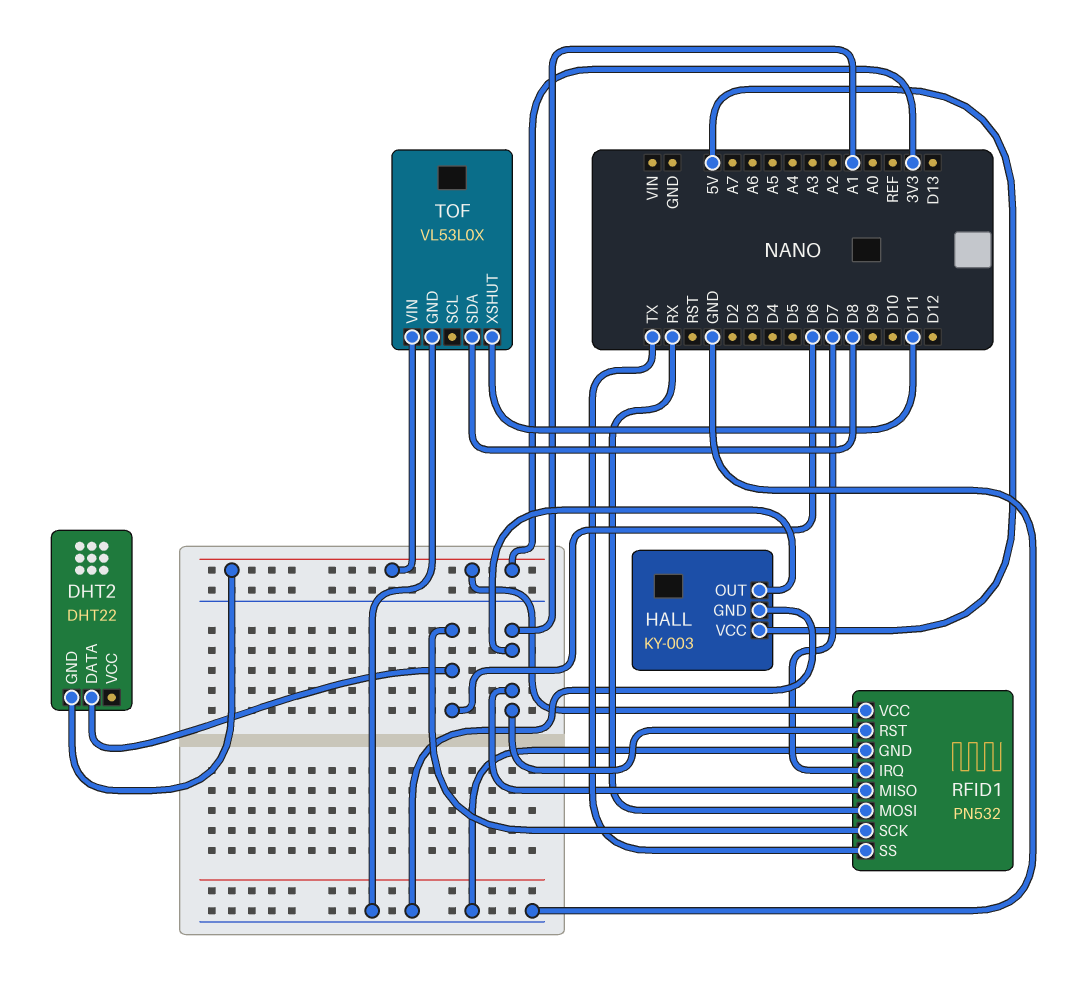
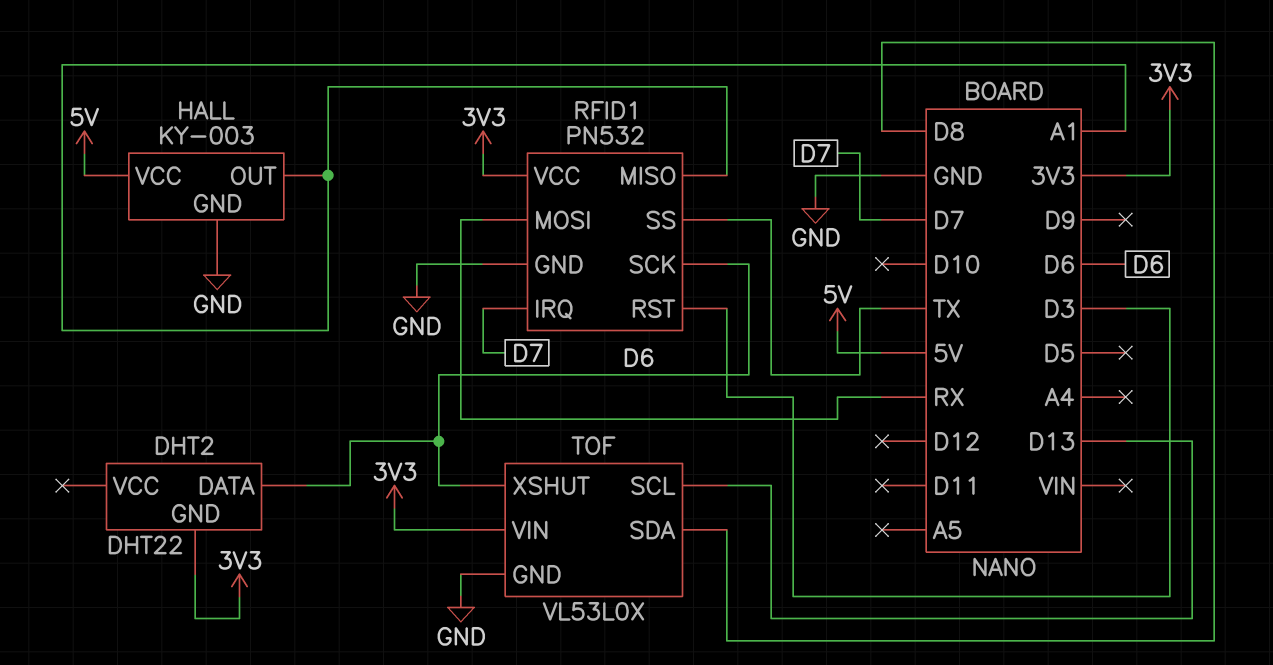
RFID1 pin RST: A1 -> D3
TOF pin SCL: none -> D13
TOF pin XSHUT: D11 -> D6

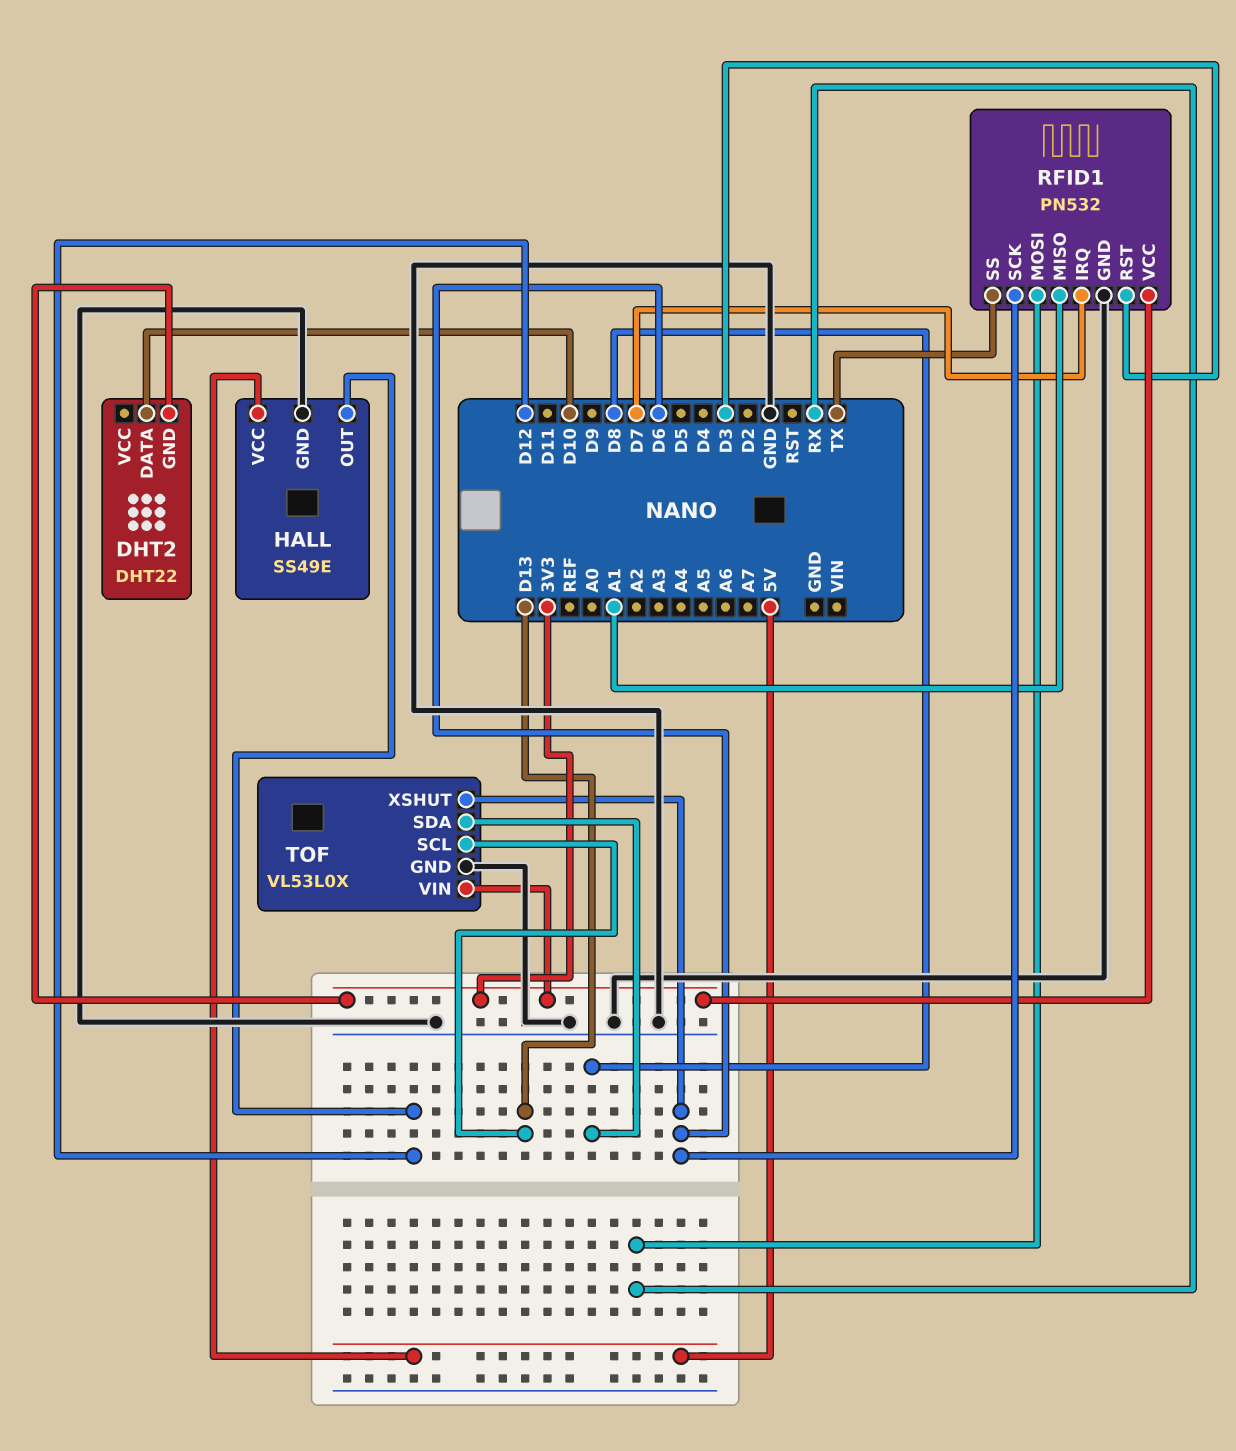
DHT2 pin DATA: D6 -> D10
HALL: KY-003 -> SS49E
HALL pin OUT: A1 -> D12

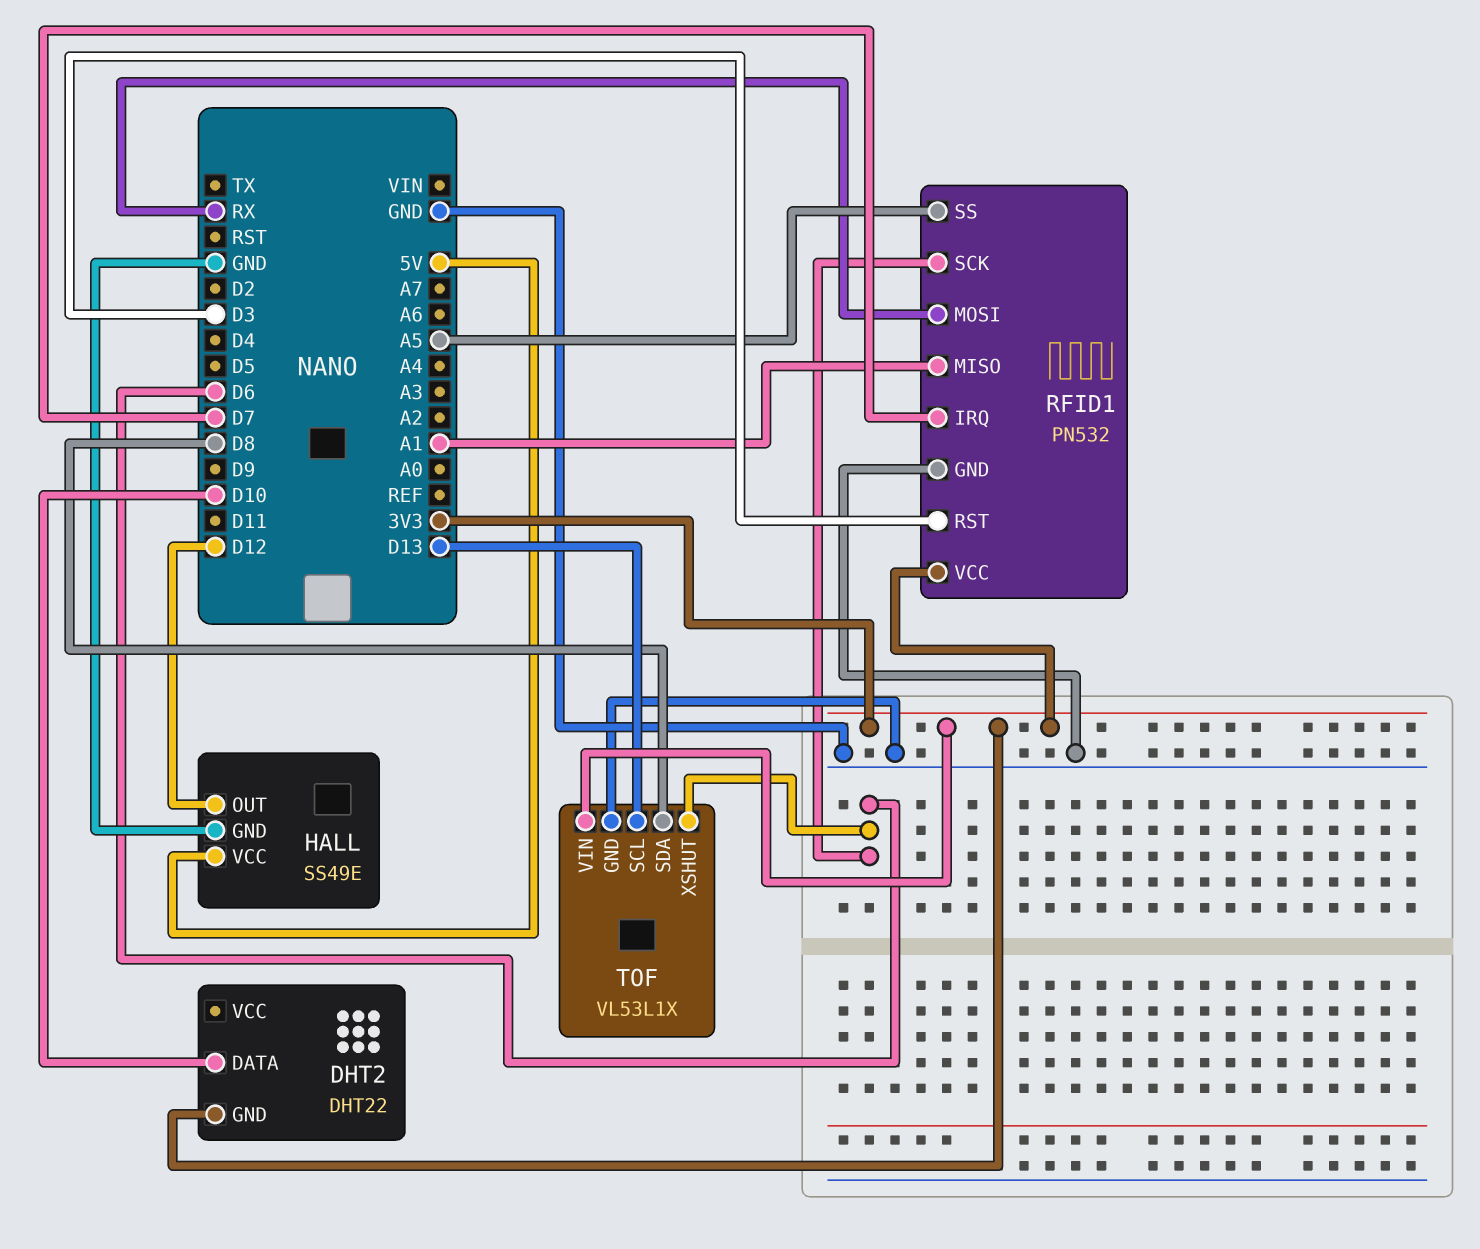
RFID1 pin SS: TX -> A5
TOF: VL53L0X -> VL53L1X

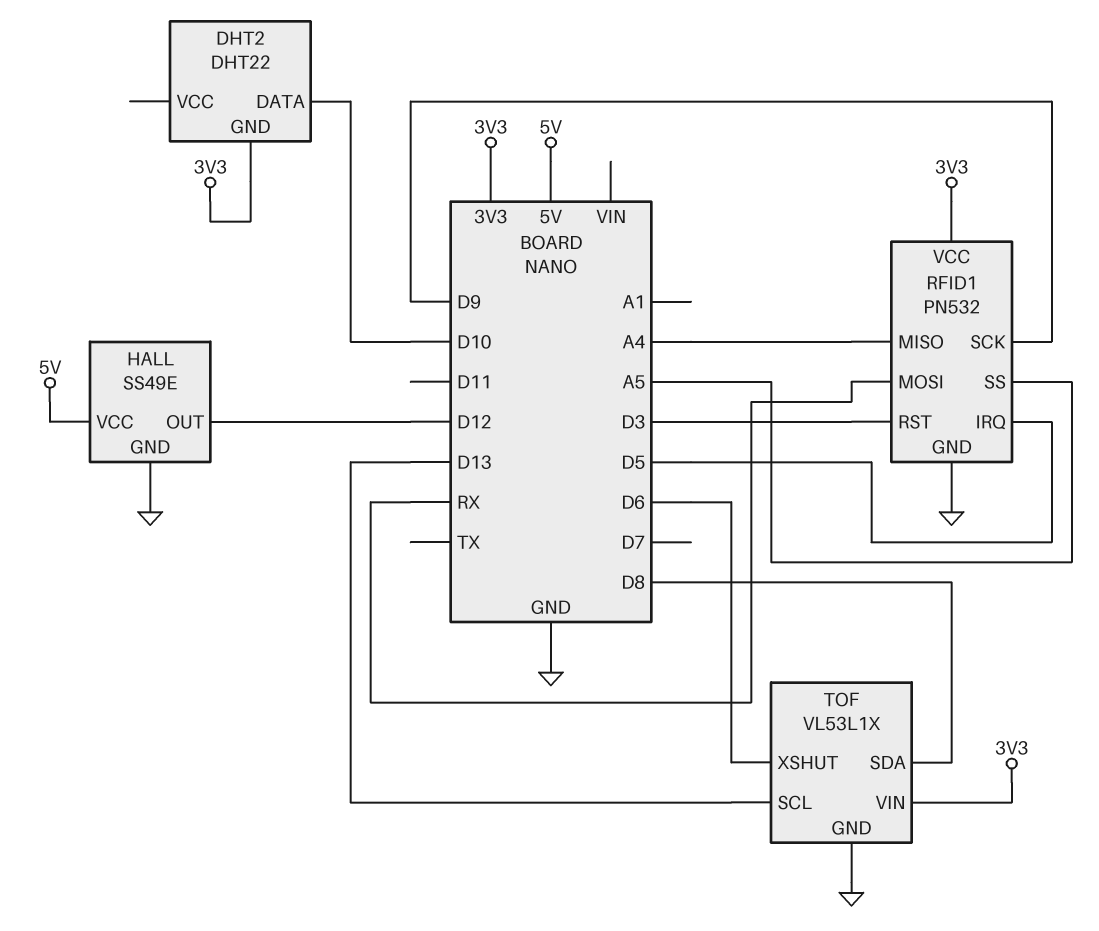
RFID1 pin IRQ: D7 -> D5
RFID1 pin MISO: A1 -> A4
RFID1 pin SCK: D6 -> D9

